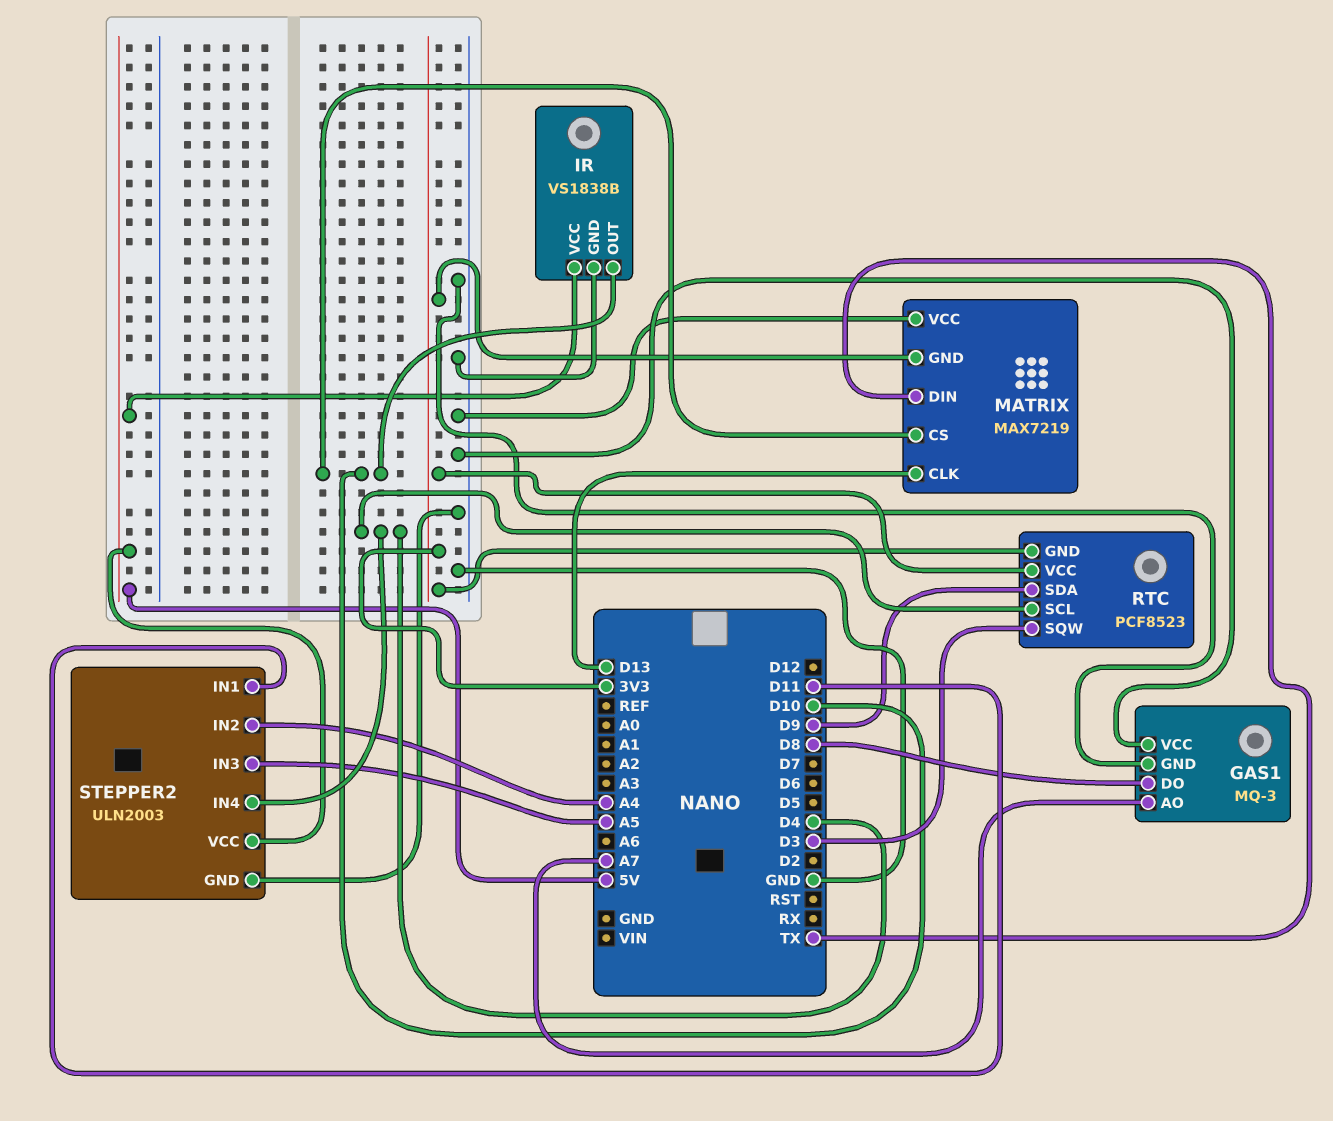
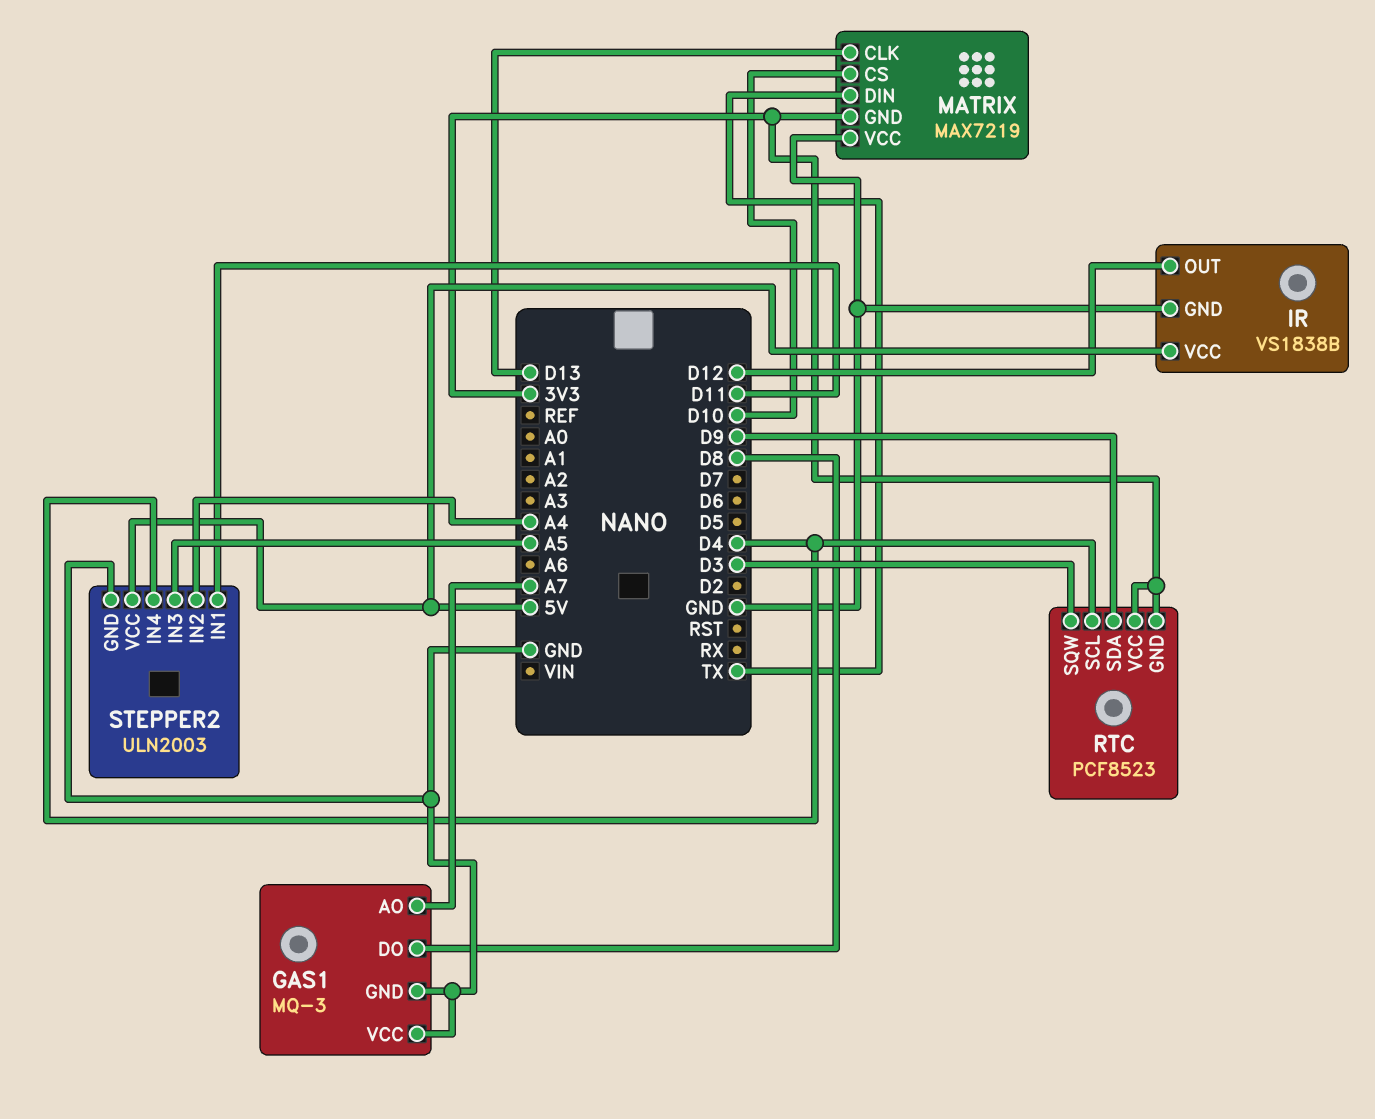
IR pin OUT: D10 -> D12

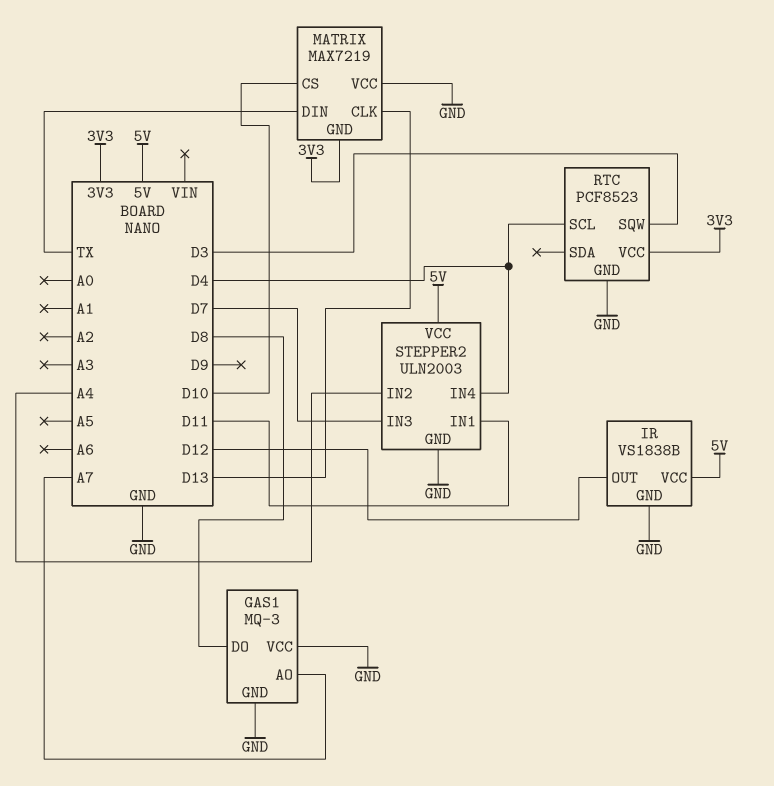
RTC pin GND: 3V3 -> GND
RTC pin SDA: D9 -> none
STEPPER2 pin IN3: A5 -> D7

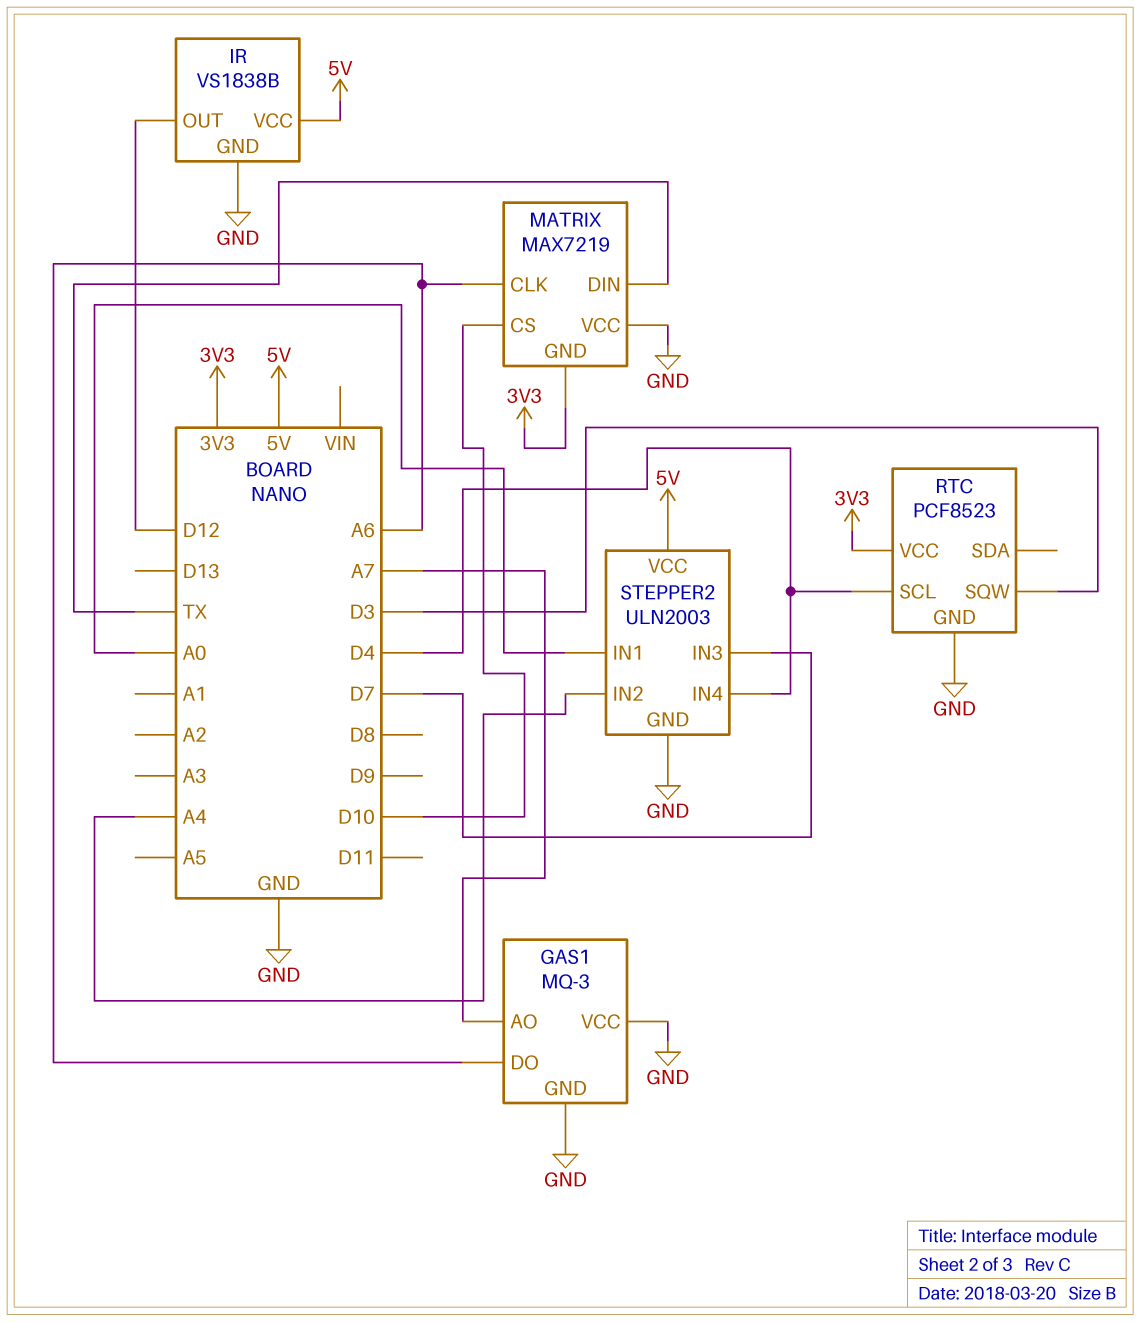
GAS1 pin DO: D8 -> A6
MATRIX pin CLK: D13 -> A6
STEPPER2 pin IN1: D11 -> A0

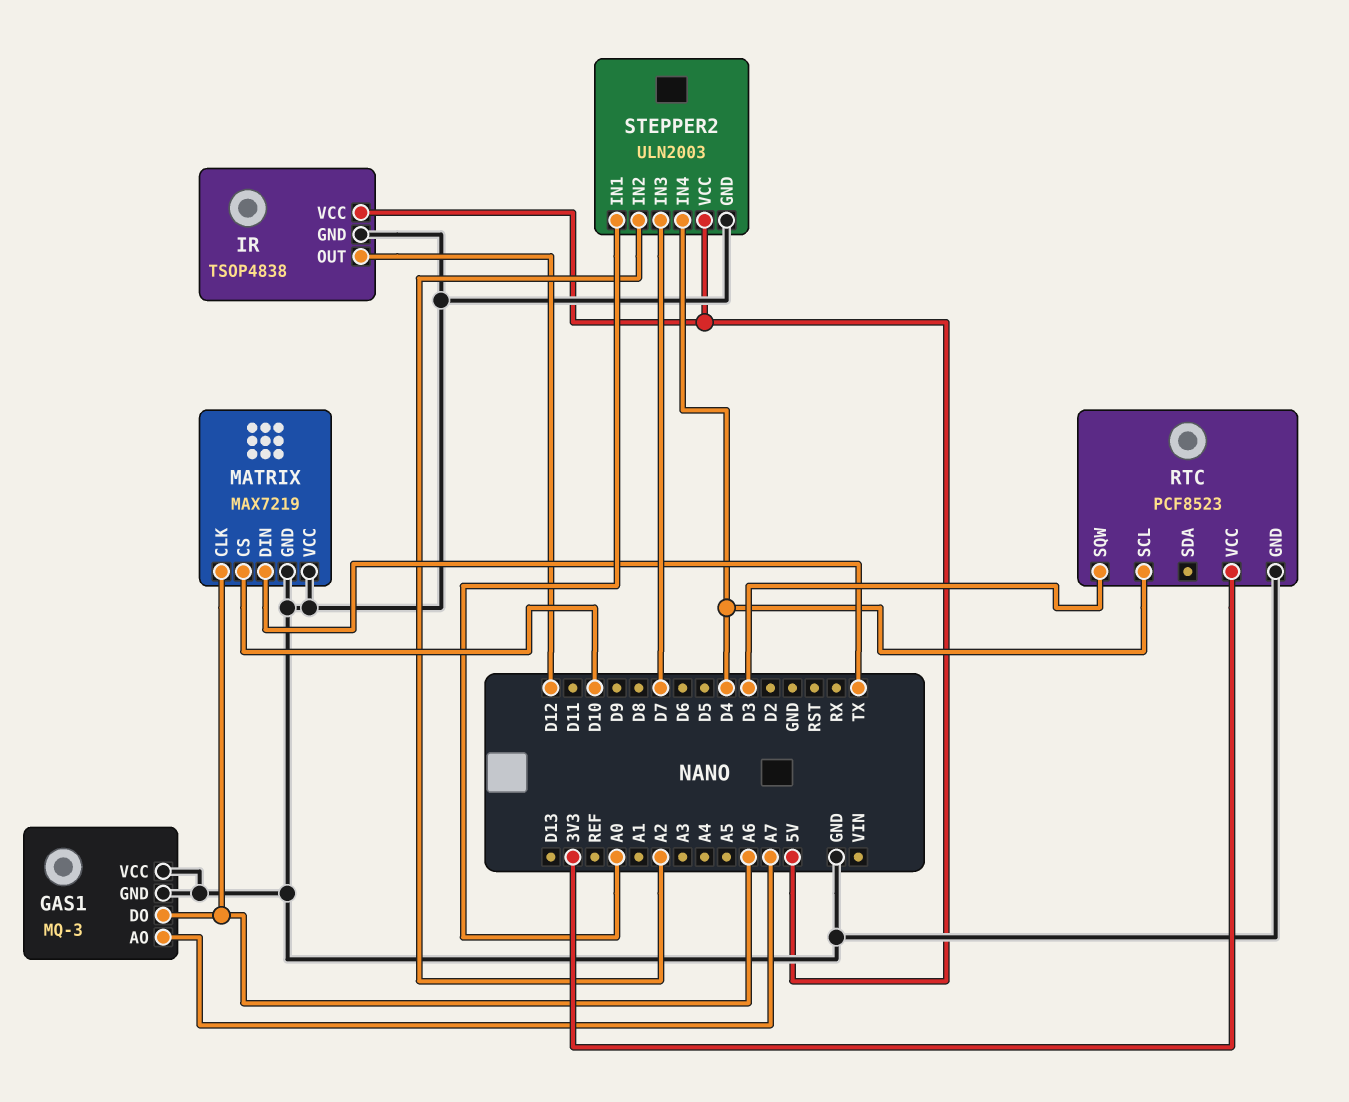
IR: VS1838B -> TSOP4838
MATRIX pin GND: 3V3 -> GND
STEPPER2 pin IN2: A4 -> A2

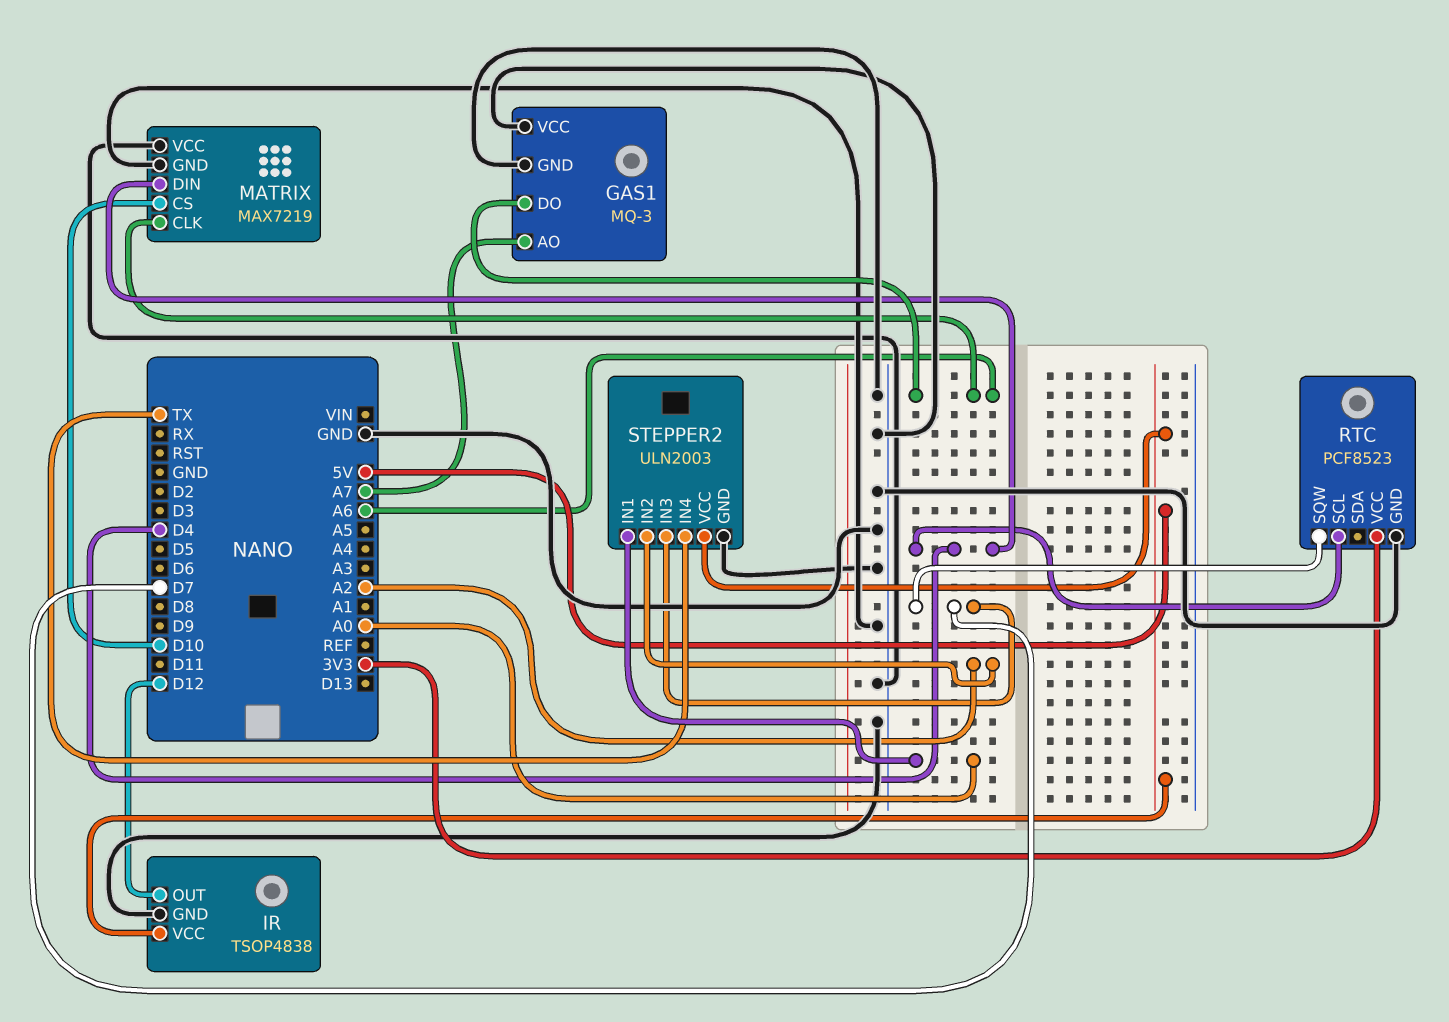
MATRIX pin DIN: TX -> D4
RTC pin SQW: D3 -> D7
STEPPER2 pin IN4: D4 -> TX

